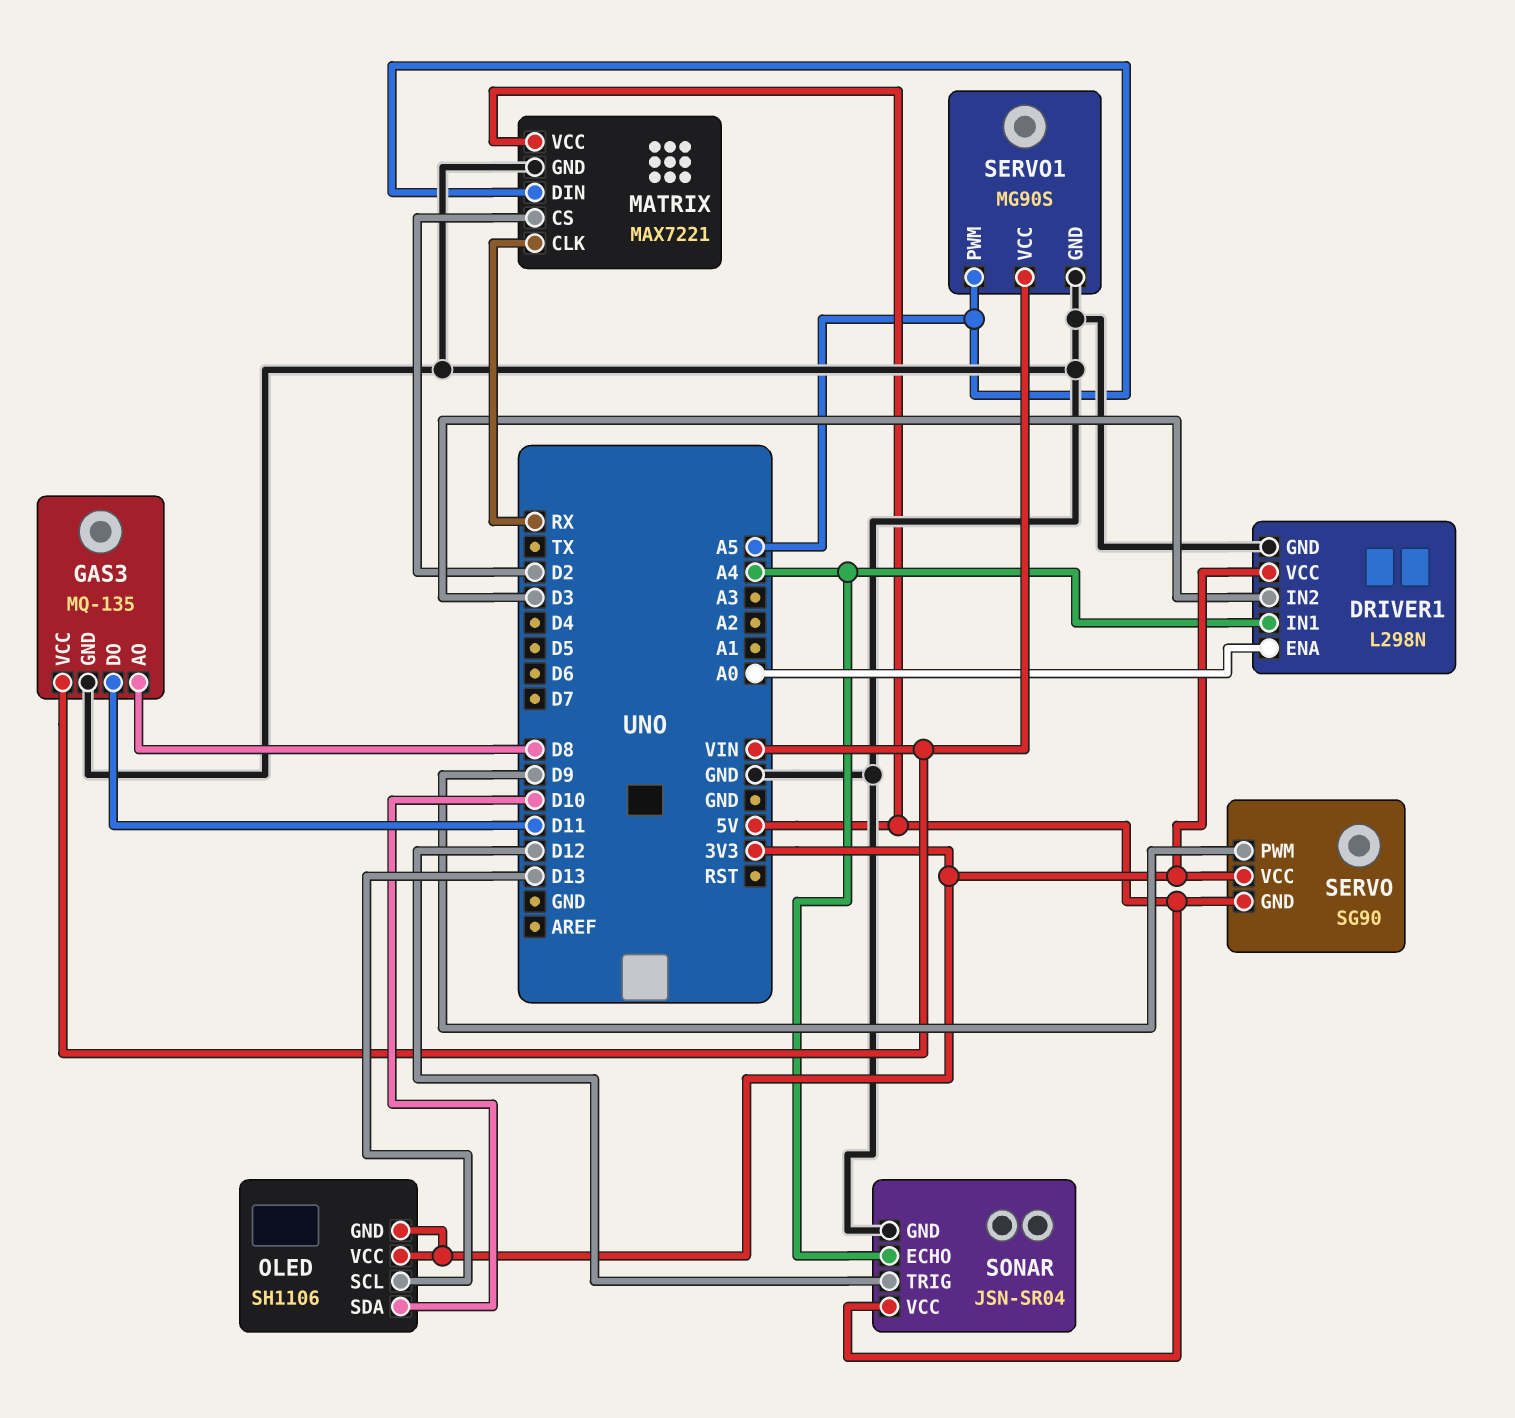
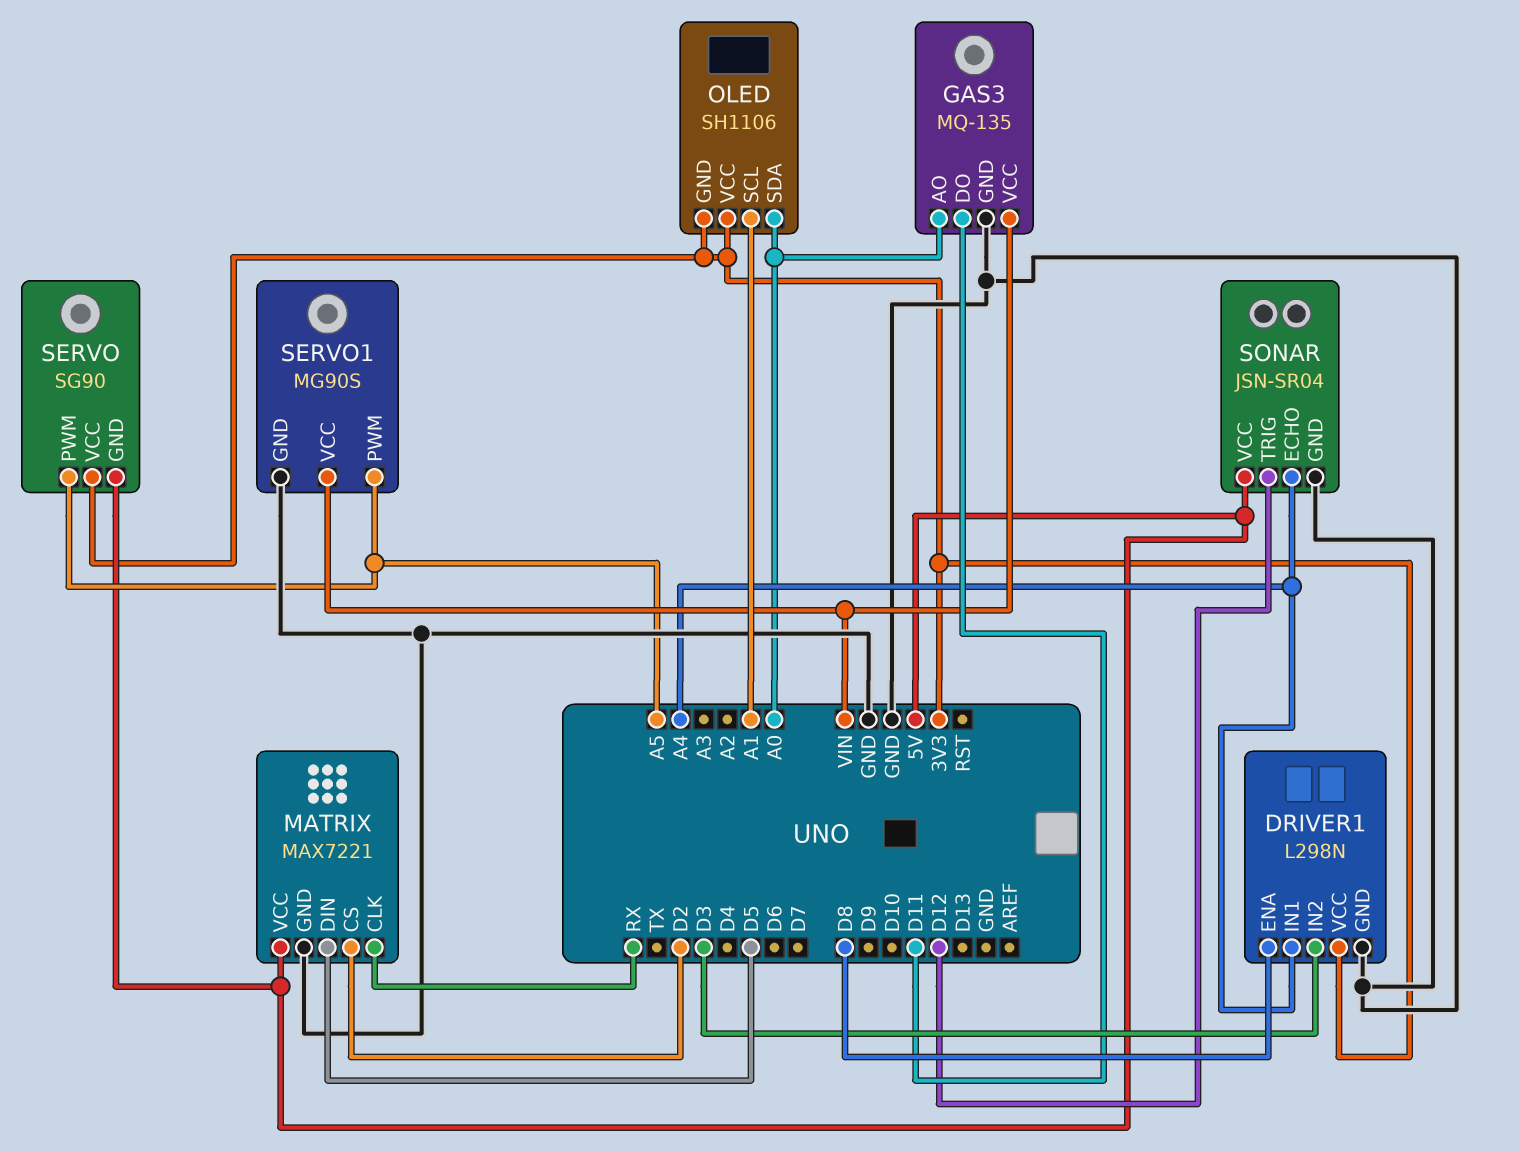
DRIVER1 pin ENA: A0 -> D8
GAS3 pin AO: D8 -> A0
MATRIX pin DIN: A5 -> D5
OLED pin SCL: D13 -> A1
OLED pin SDA: D10 -> A0
SERVO pin PWM: D9 -> A5

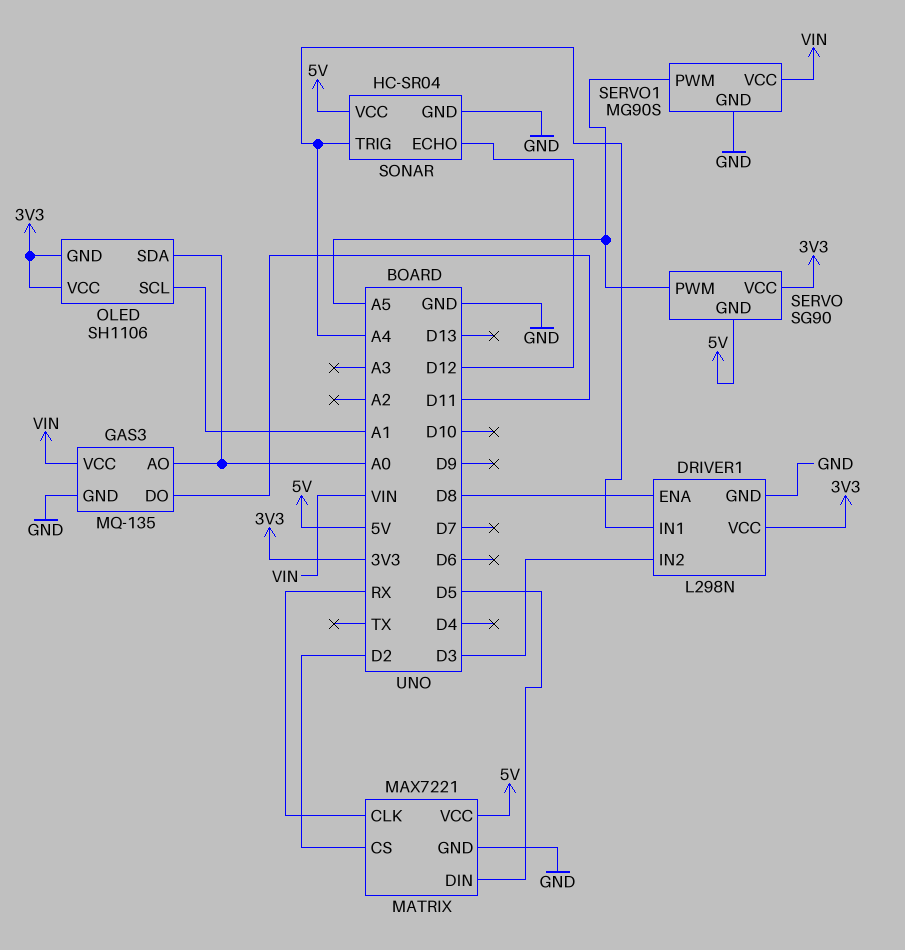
SONAR: JSN-SR04 -> HC-SR04
SONAR pin ECHO: A4 -> D12
SONAR pin TRIG: D12 -> A4

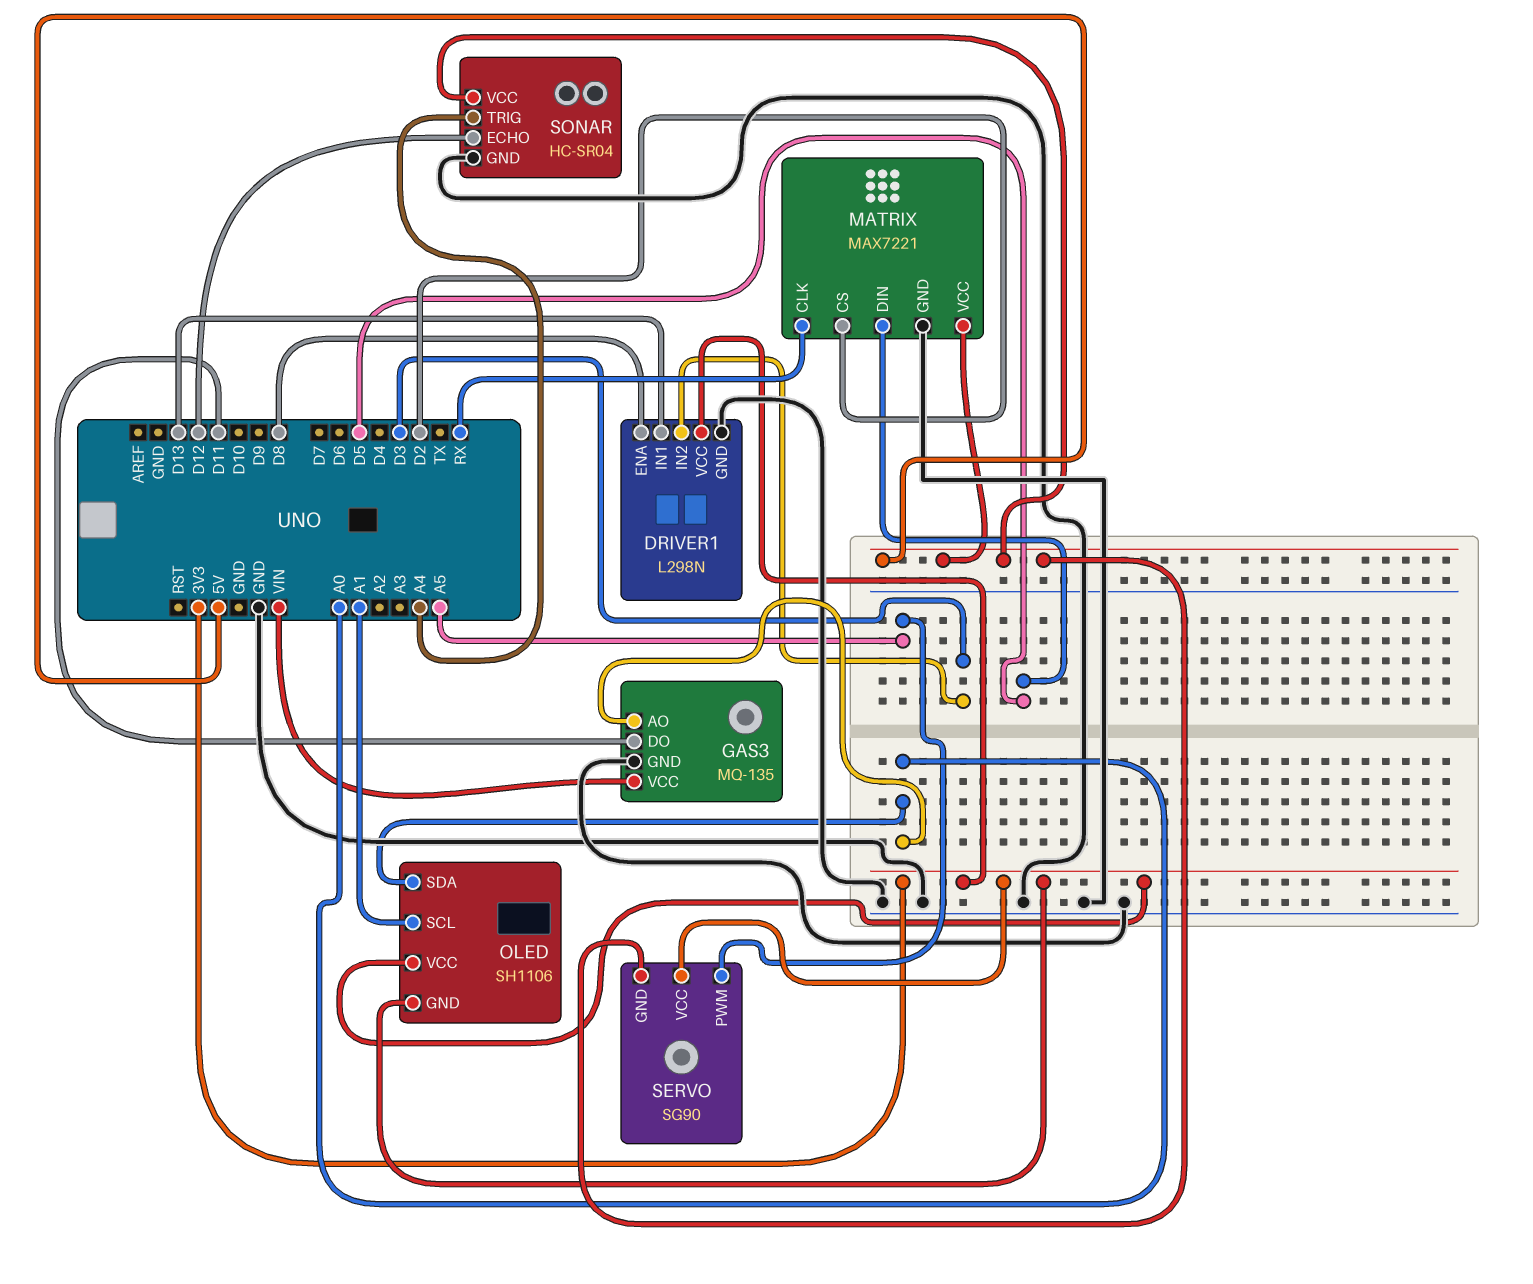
DRIVER1 pin IN1: A4 -> D13
SERVO1: MG90S -> none
SERVO1 pin GND: GND -> none
SERVO1 pin PWM: A5 -> none
SERVO1 pin VCC: VIN -> none

